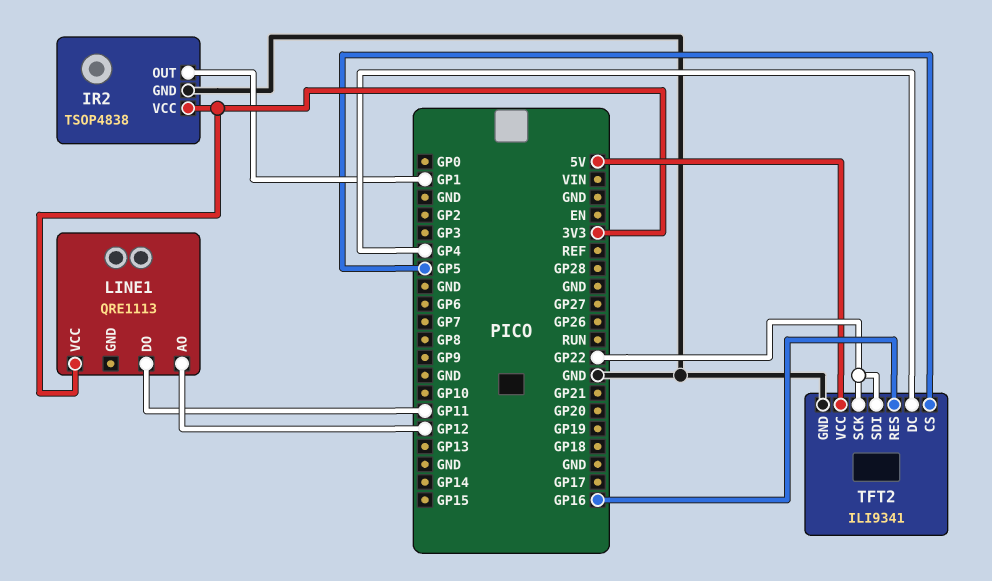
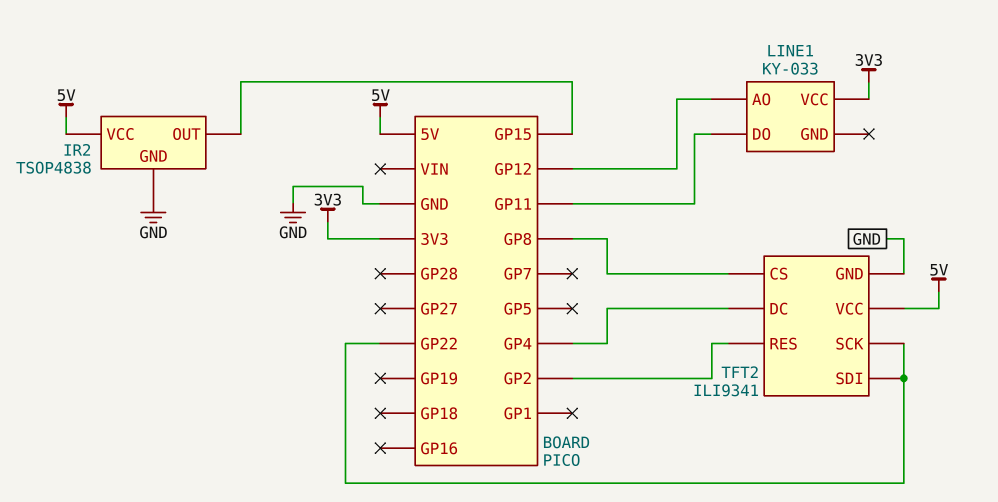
IR2 pin OUT: GP1 -> GP15
IR2 pin VCC: 3V3 -> 5V
LINE1: QRE1113 -> KY-033
TFT2 pin CS: GP5 -> GP8
TFT2 pin RES: GP16 -> GP2

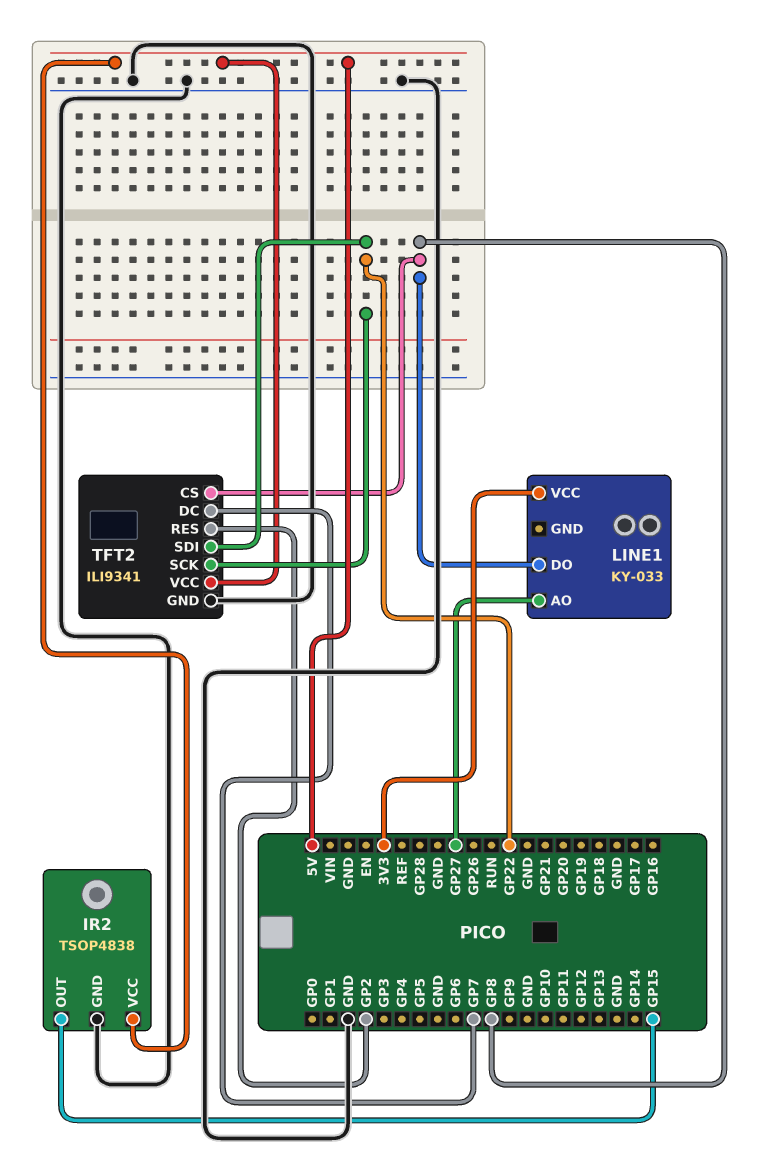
LINE1 pin AO: GP12 -> GP27
LINE1 pin DO: GP11 -> GP8
TFT2 pin DC: GP4 -> GP7

